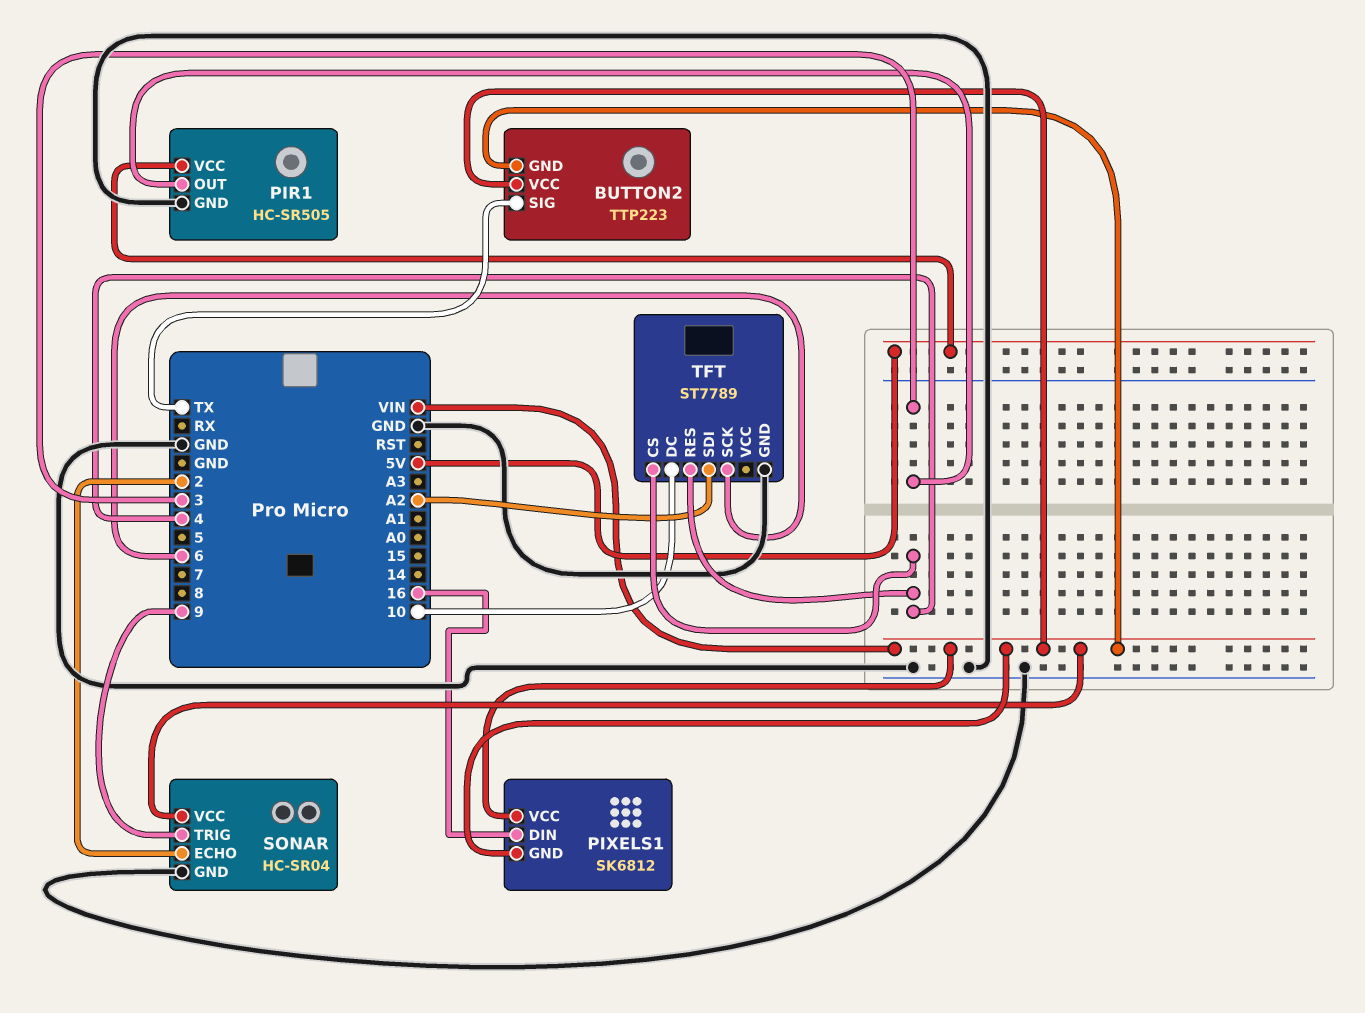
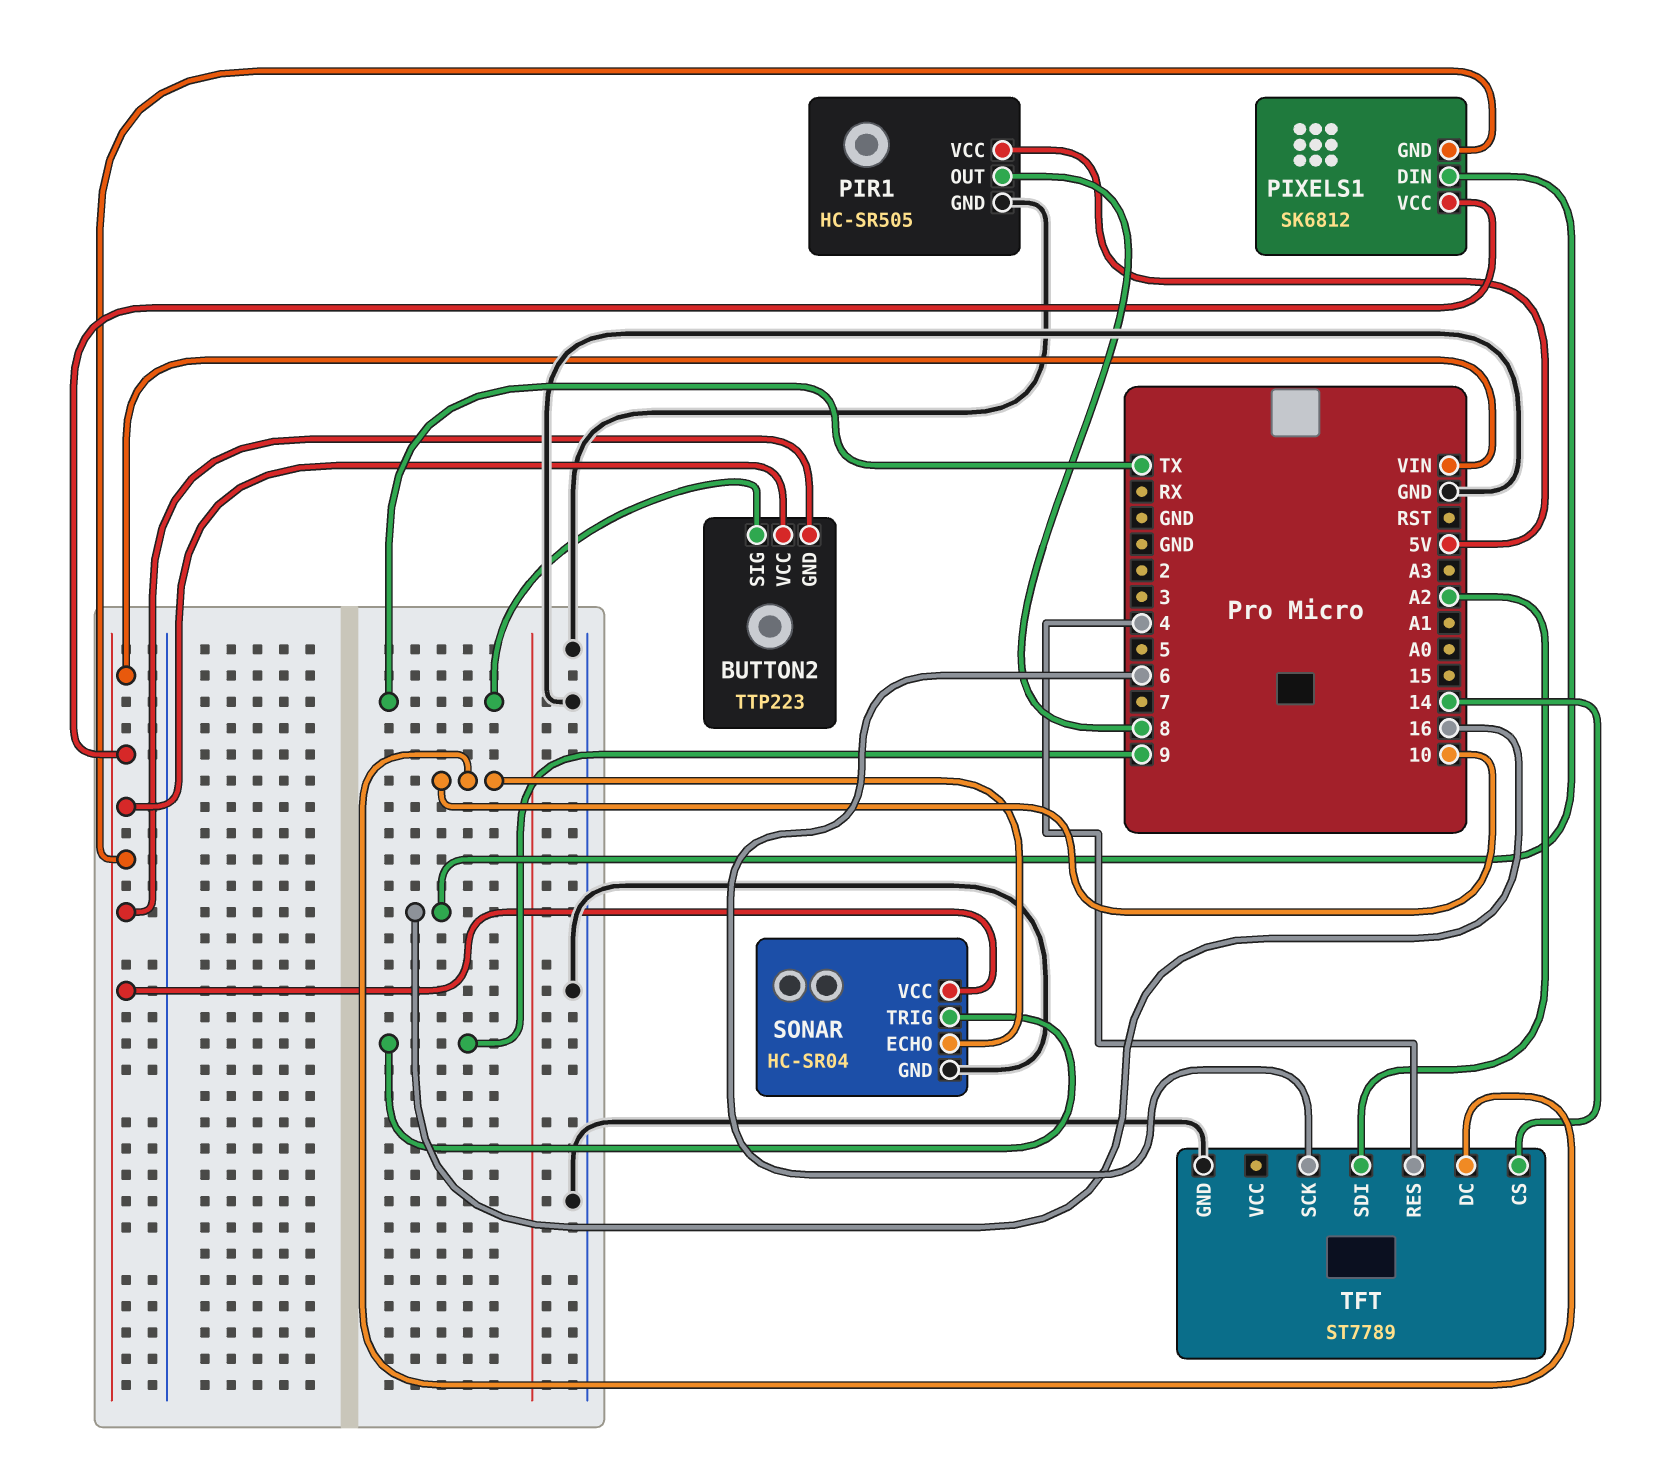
PIR1 pin OUT: 3 -> 8
SONAR pin ECHO: 2 -> 10
TFT pin CS: 4 -> 14

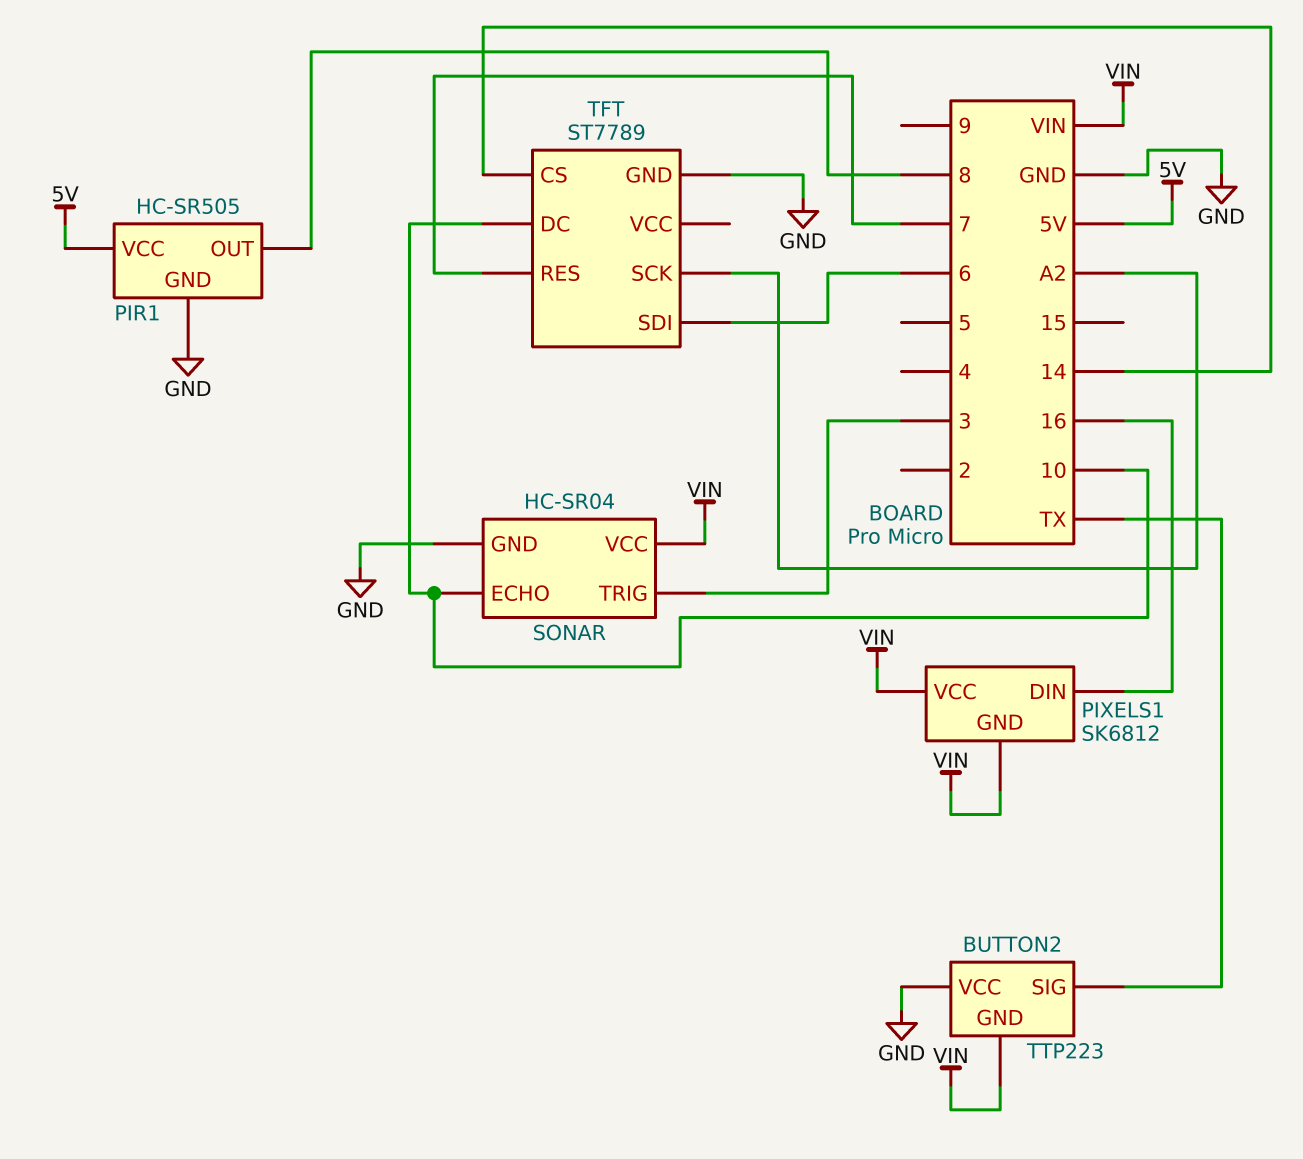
BUTTON2 pin VCC: VIN -> GND
SONAR pin TRIG: 9 -> 3
TFT pin RES: 4 -> 7
TFT pin SCK: 6 -> A2
TFT pin SDI: A2 -> 6

